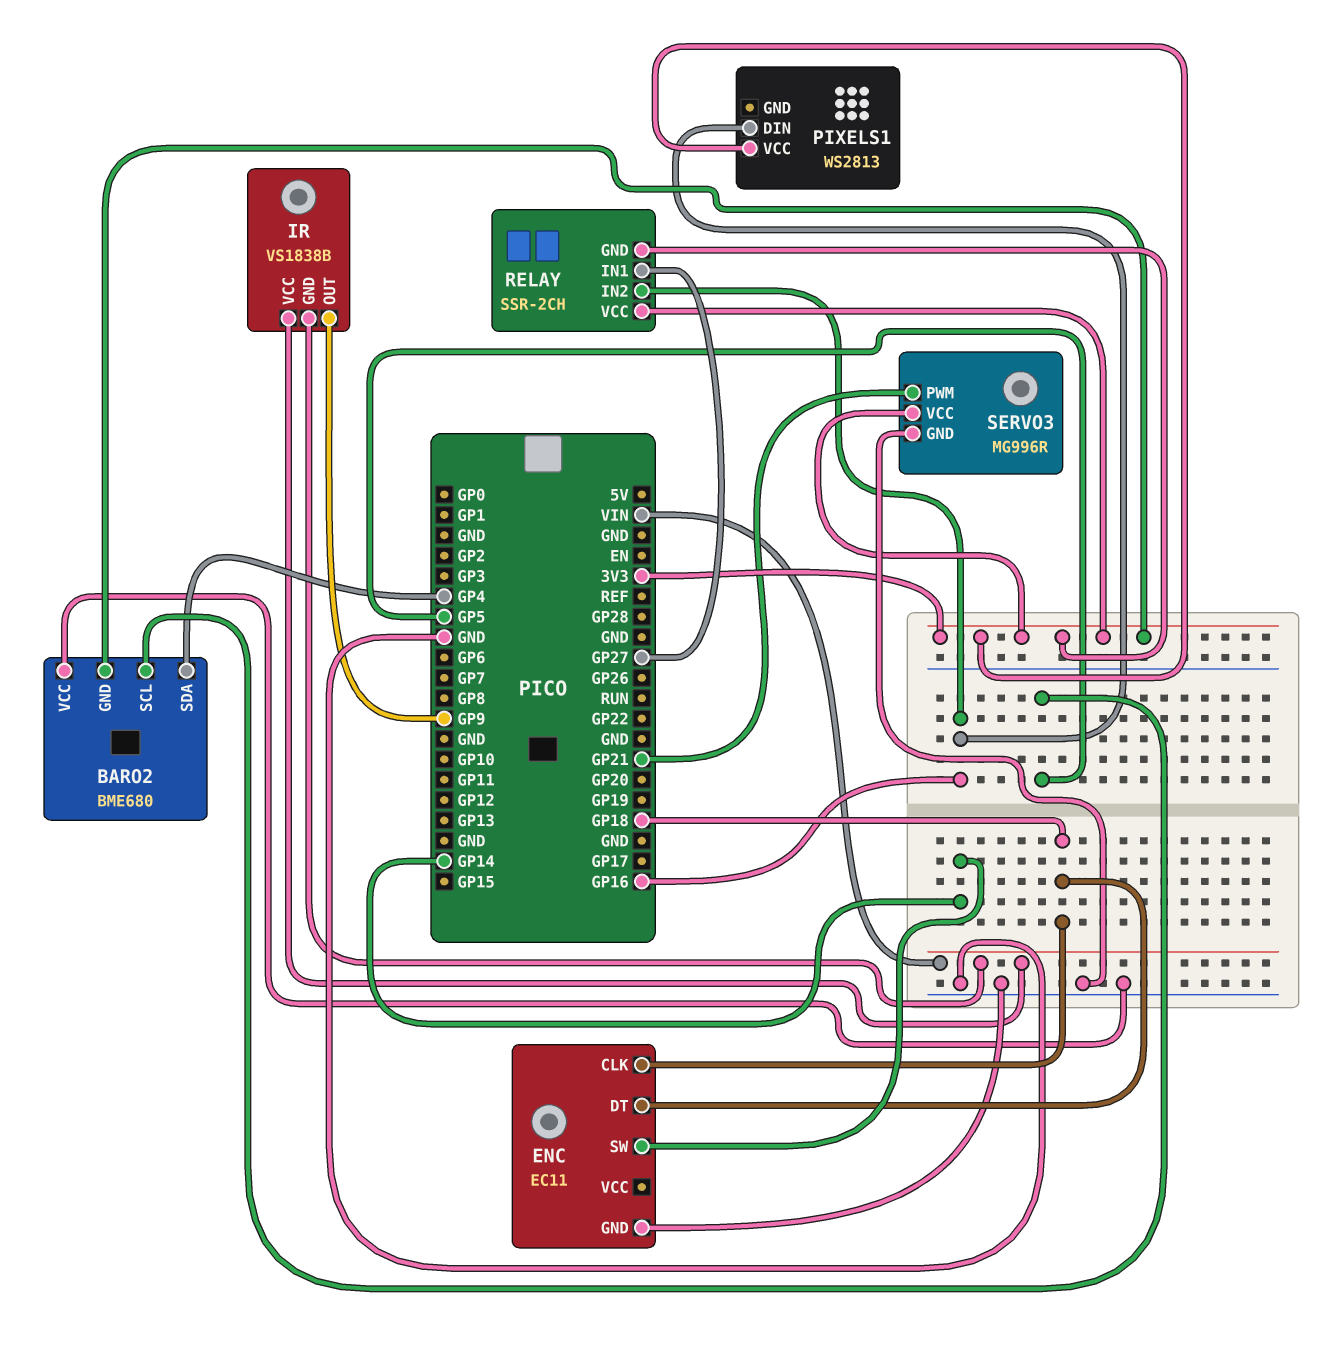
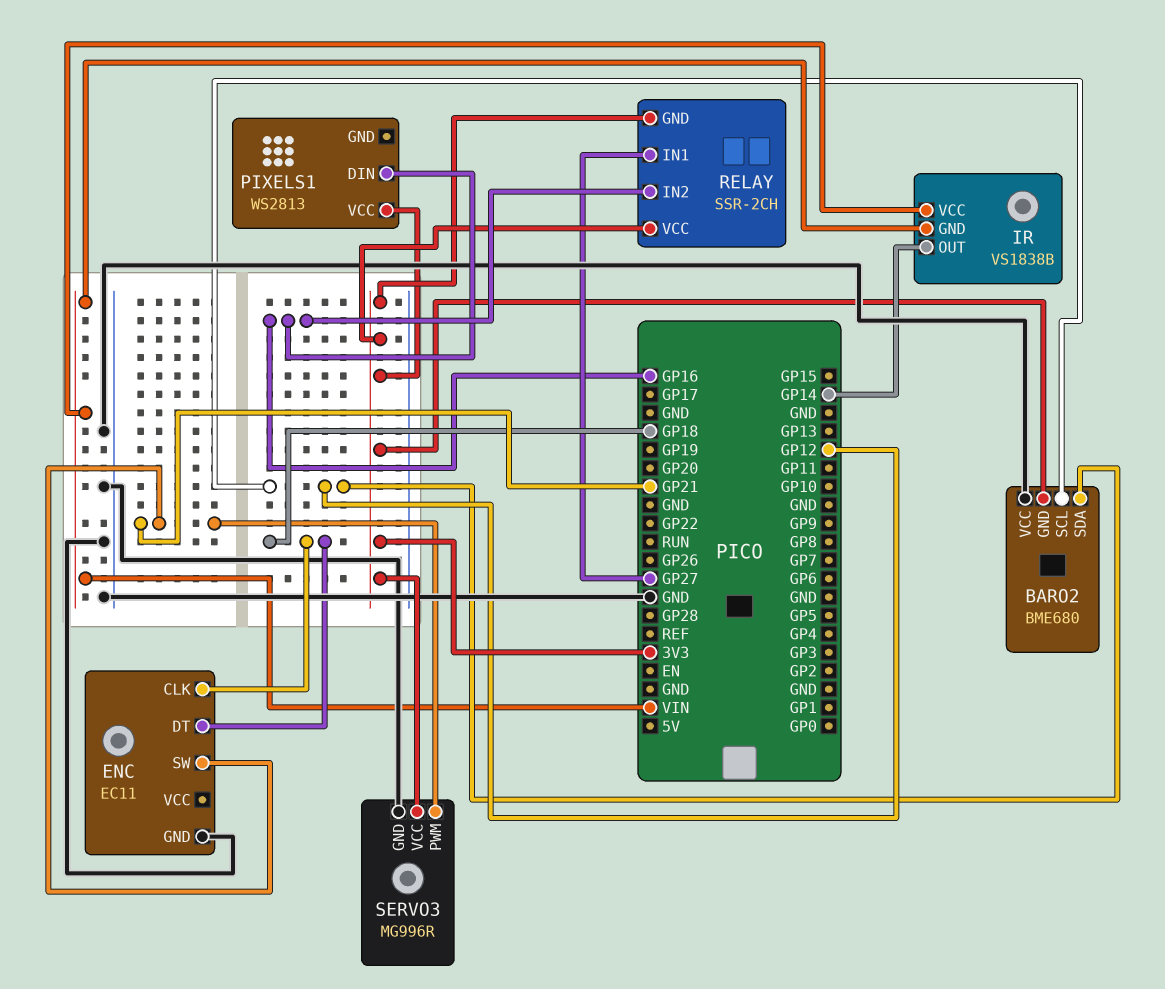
BARO2 pin SCL: GP5 -> GP12
BARO2 pin SDA: GP4 -> GP12
ENC pin SW: GP14 -> GP21
IR pin OUT: GP9 -> GP14

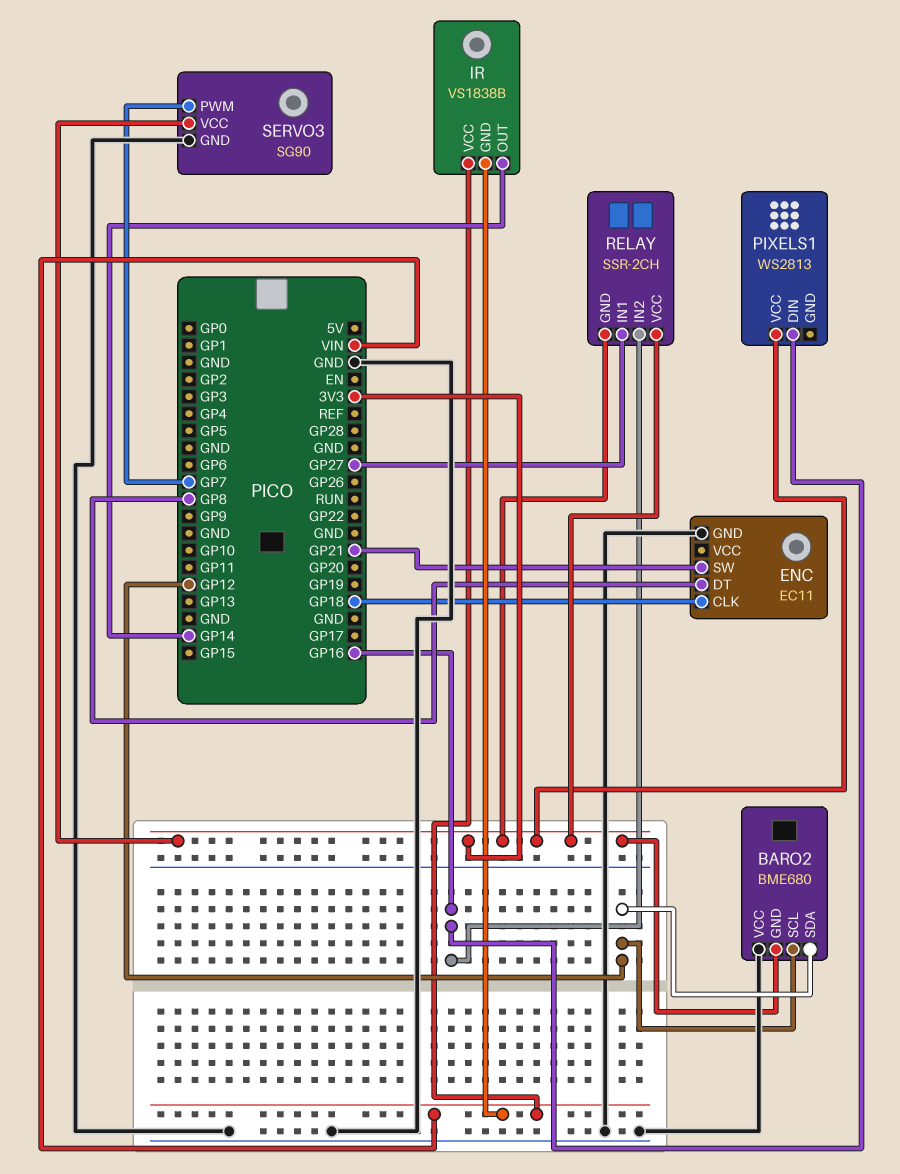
ENC pin DT: GP18 -> GP8
SERVO3: MG996R -> SG90
SERVO3 pin PWM: GP21 -> GP7

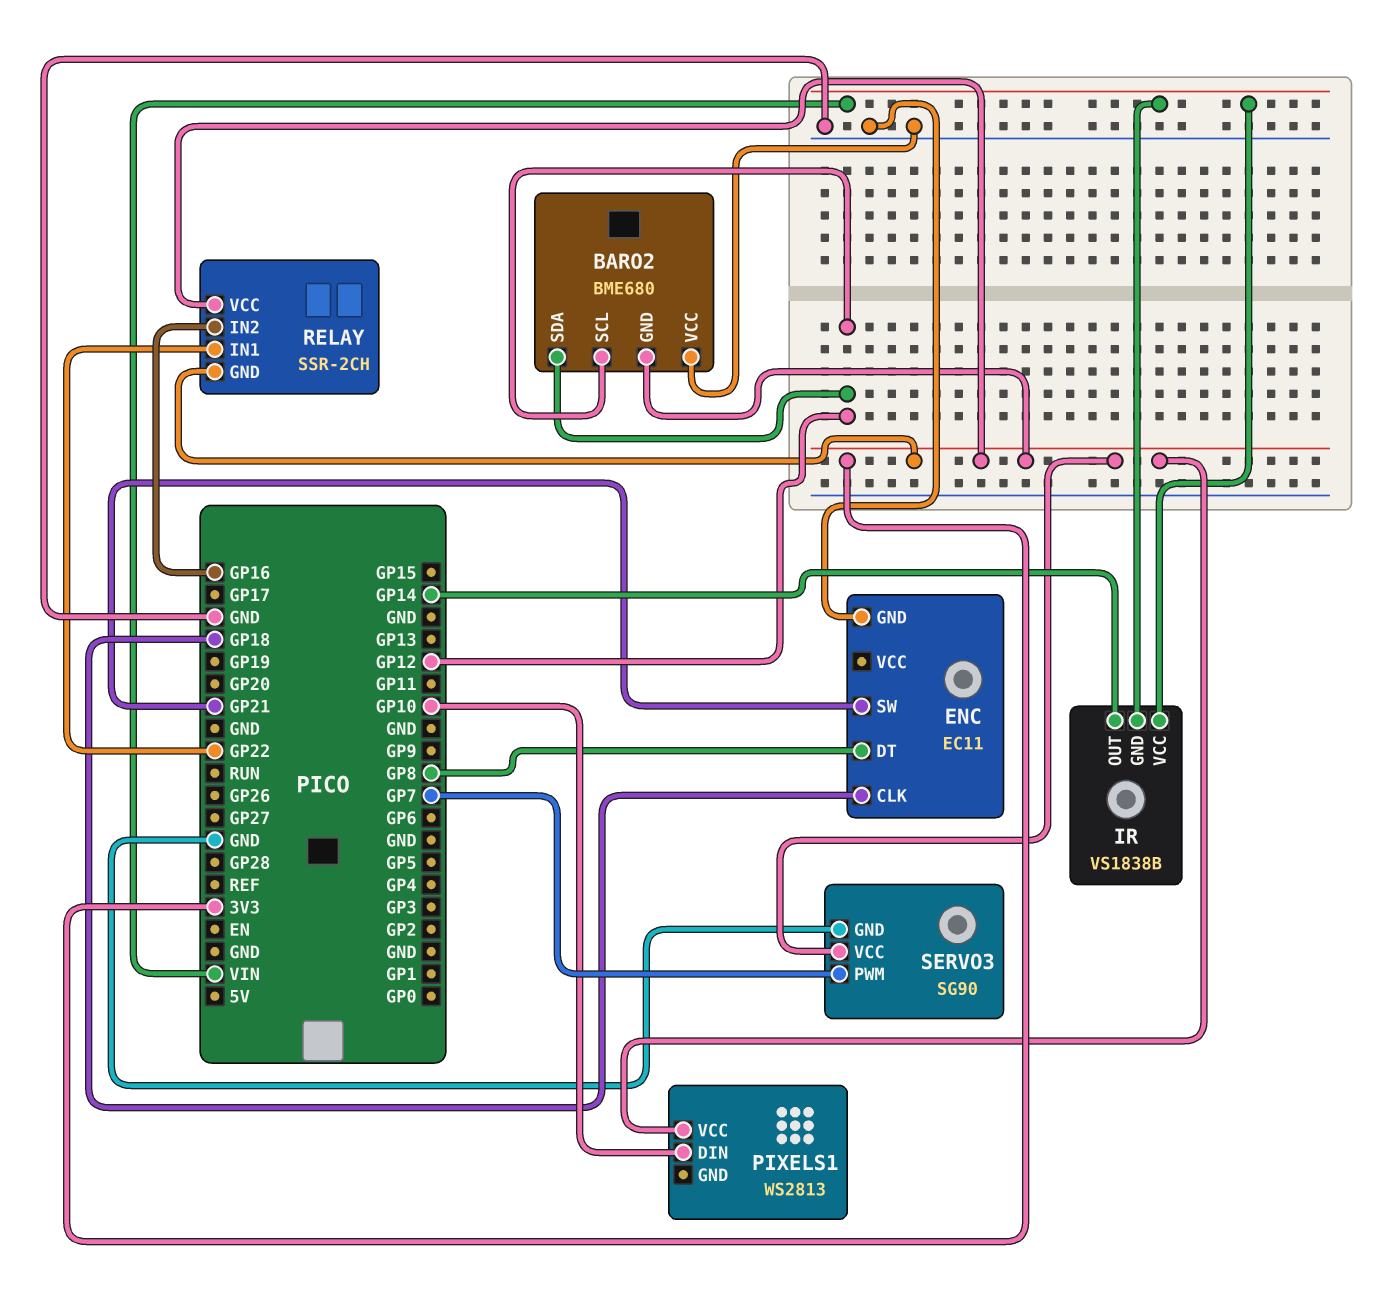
PIXELS1 pin DIN: GP16 -> GP10
RELAY pin IN1: GP27 -> GP22

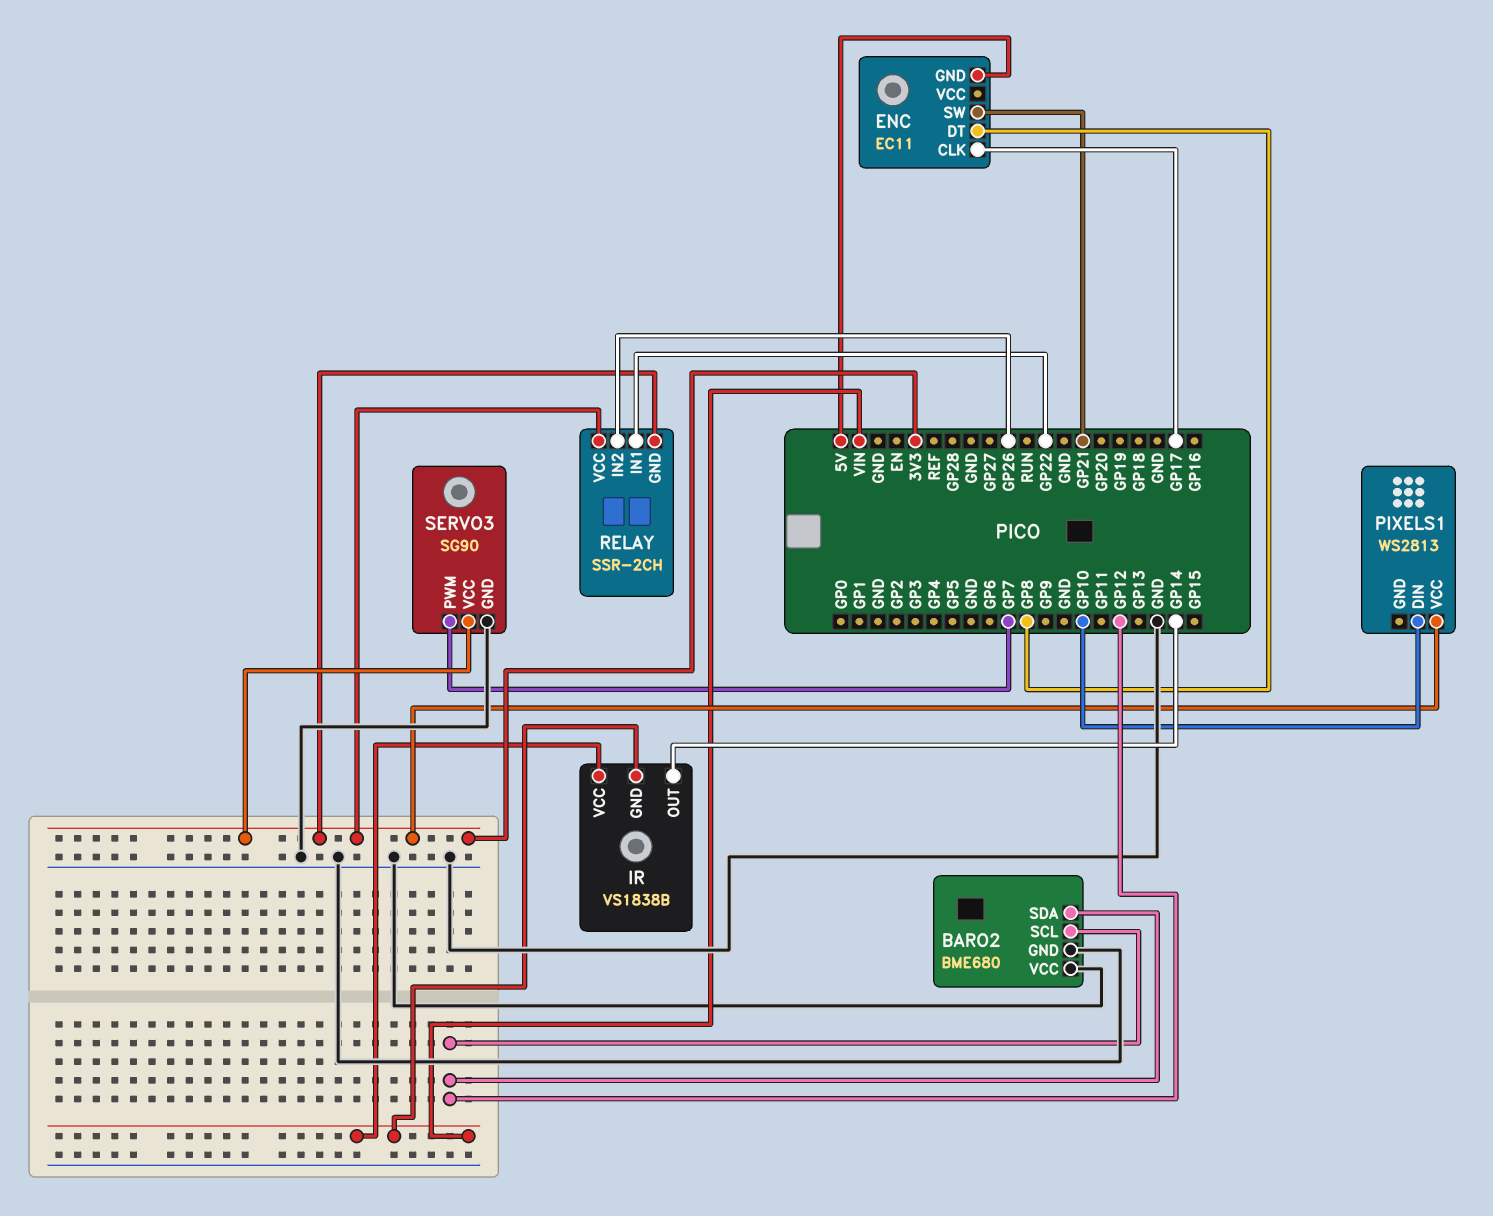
BARO2 pin GND: 3V3 -> GND
ENC pin CLK: GP18 -> GP17
ENC pin GND: GND -> 5V
RELAY pin IN2: GP16 -> GP26

